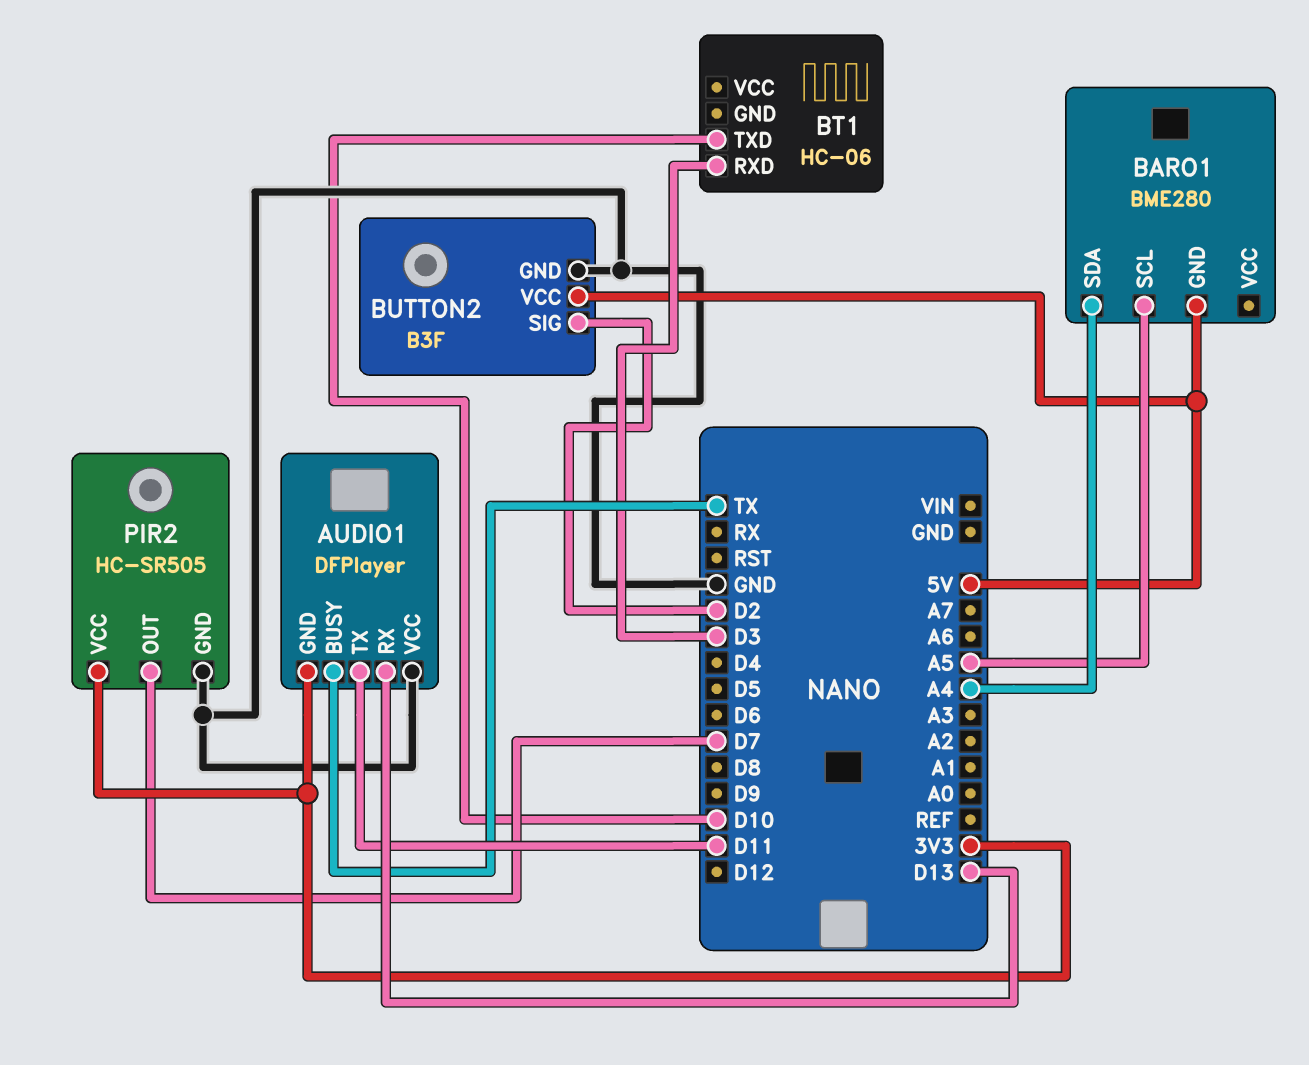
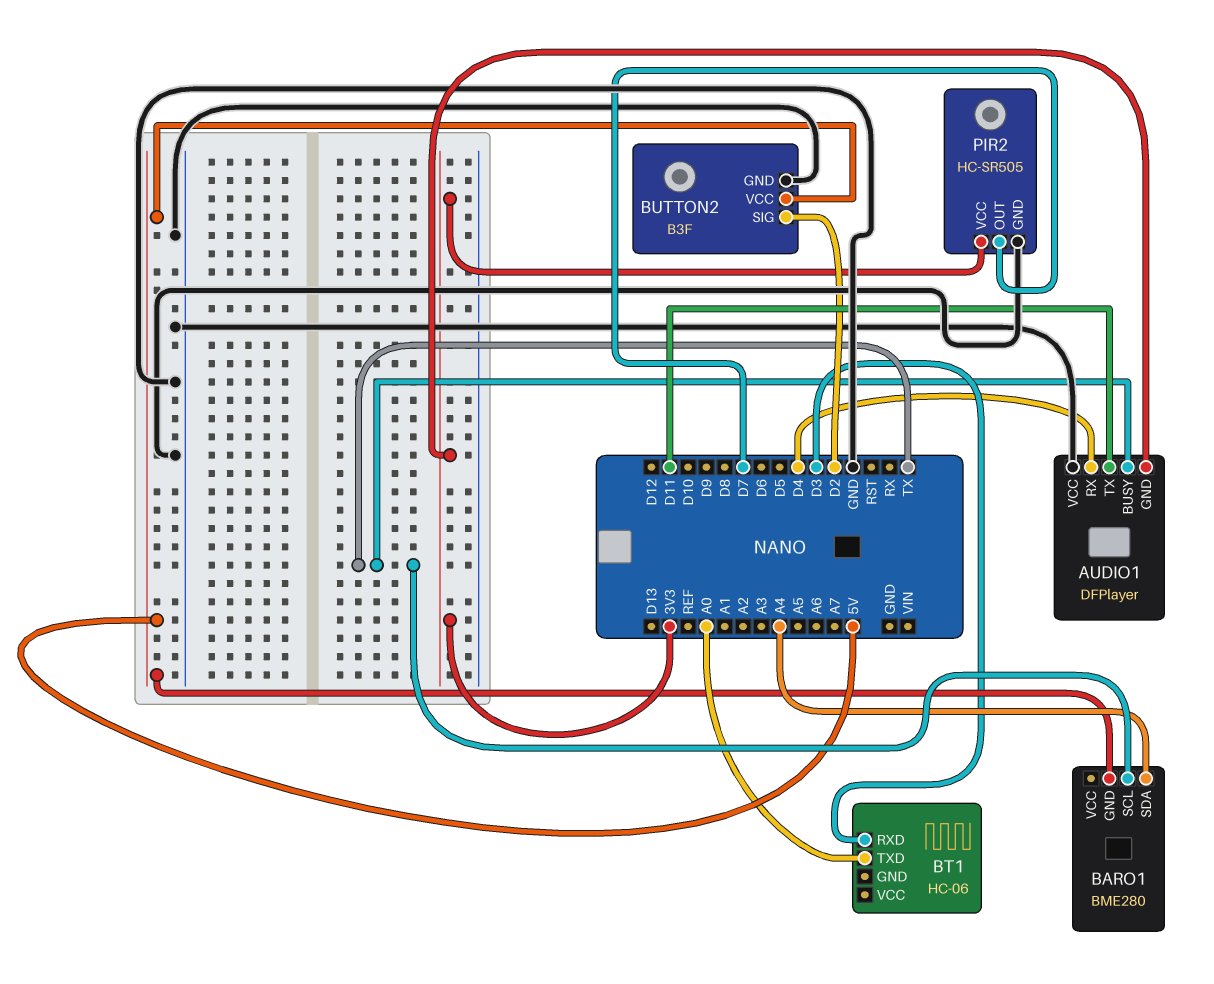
AUDIO1 pin RX: D13 -> D4
BARO1 pin SCL: A5 -> TX
BT1 pin TXD: D10 -> A0

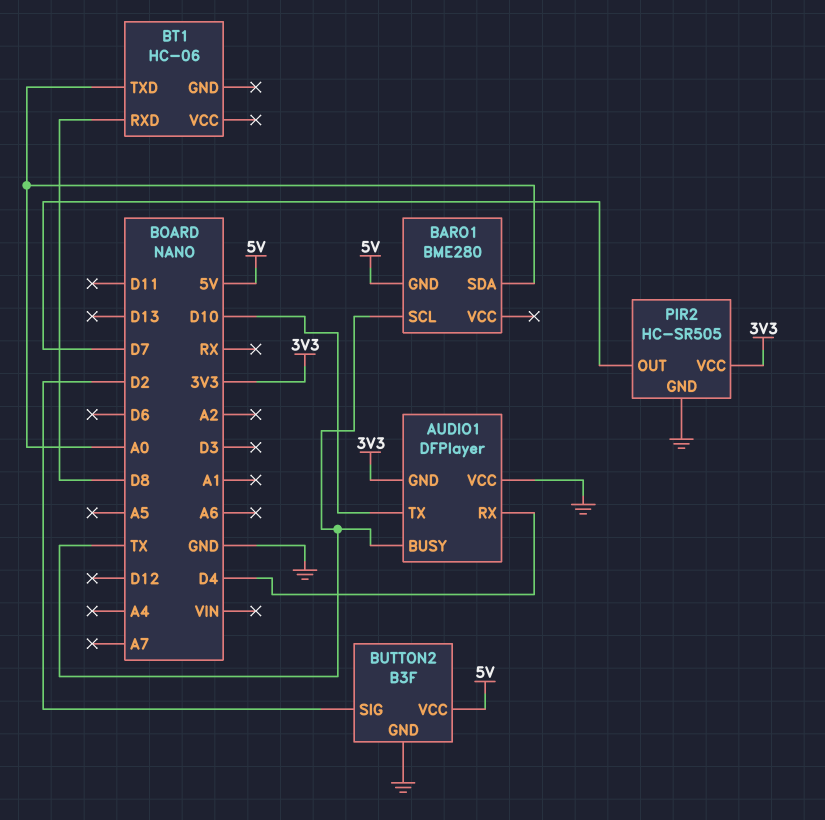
AUDIO1 pin TX: D11 -> D10
BARO1 pin SDA: A4 -> A0
BT1 pin RXD: D3 -> D8

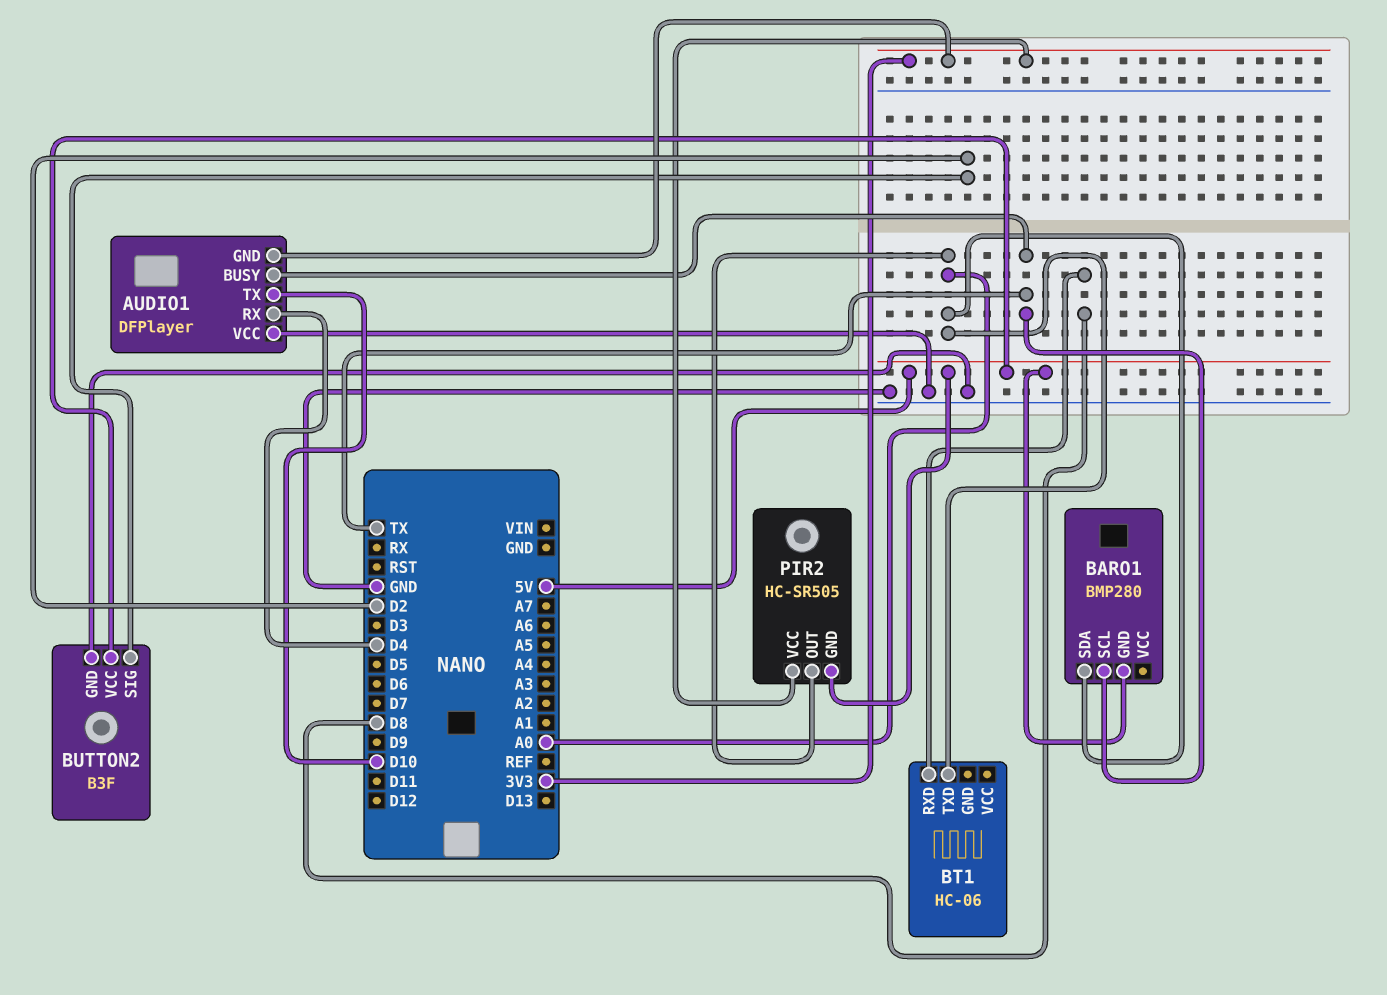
BARO1: BME280 -> BMP280
PIR2 pin GND: GND -> 5V
PIR2 pin OUT: D7 -> A0

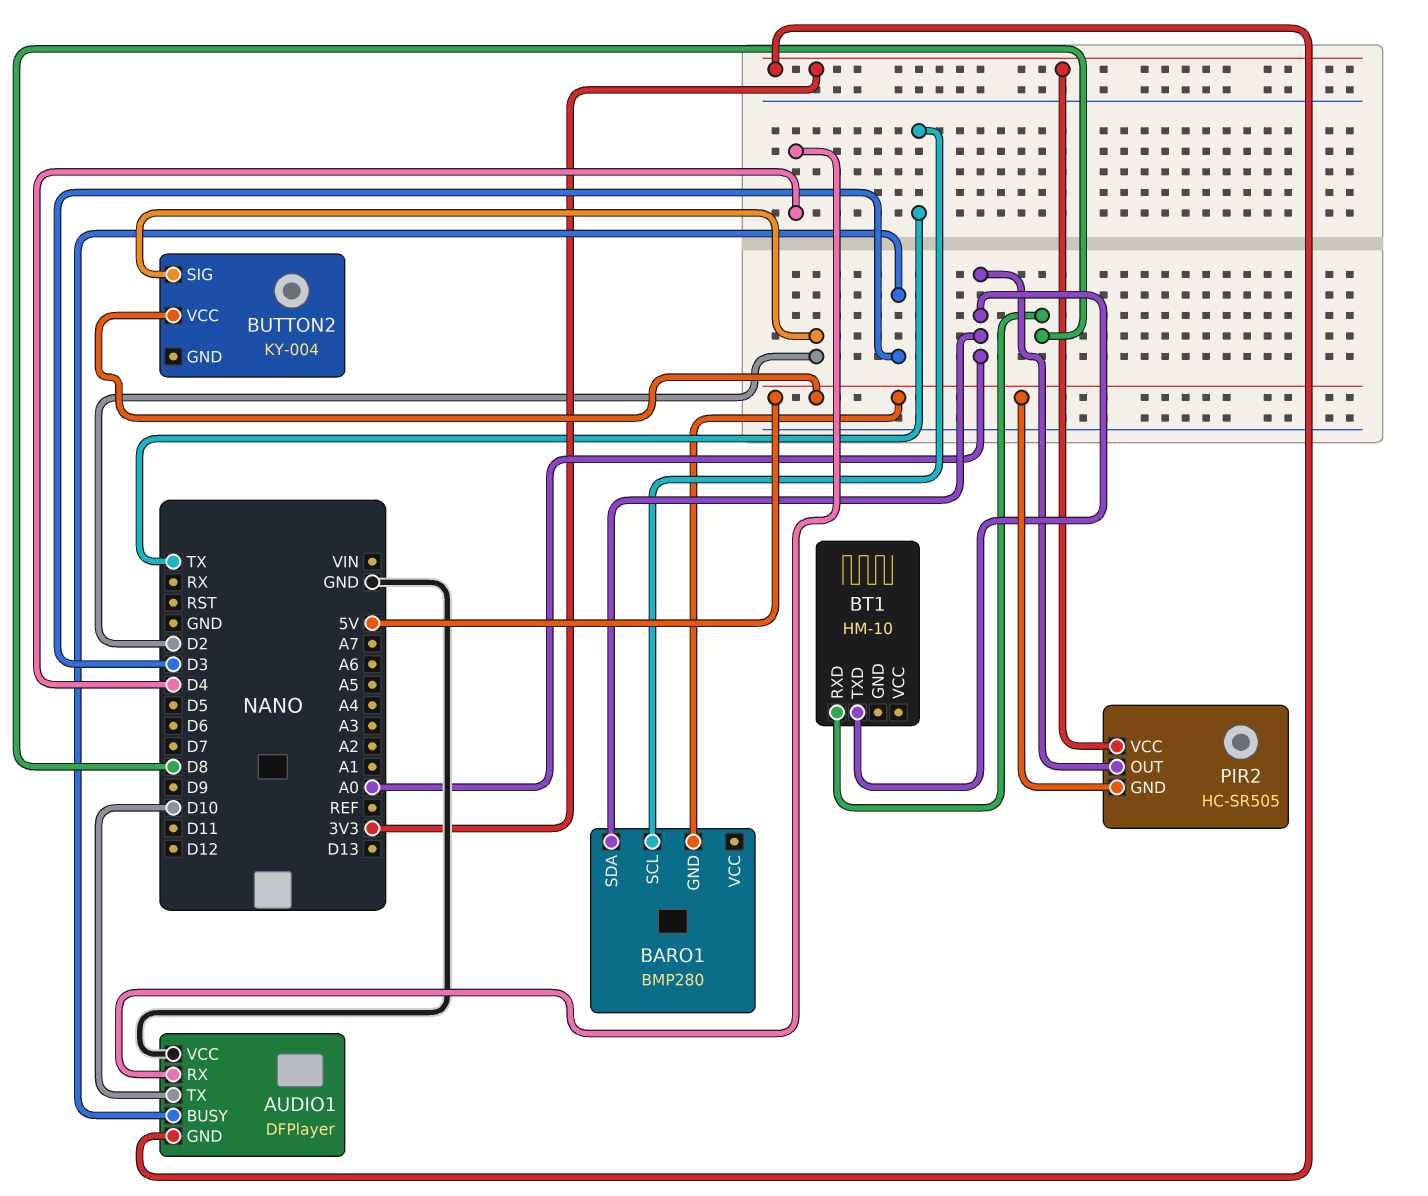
AUDIO1 pin BUSY: TX -> D3
BT1: HC-06 -> HM-10
BUTTON2: B3F -> KY-004
BUTTON2 pin GND: GND -> none

